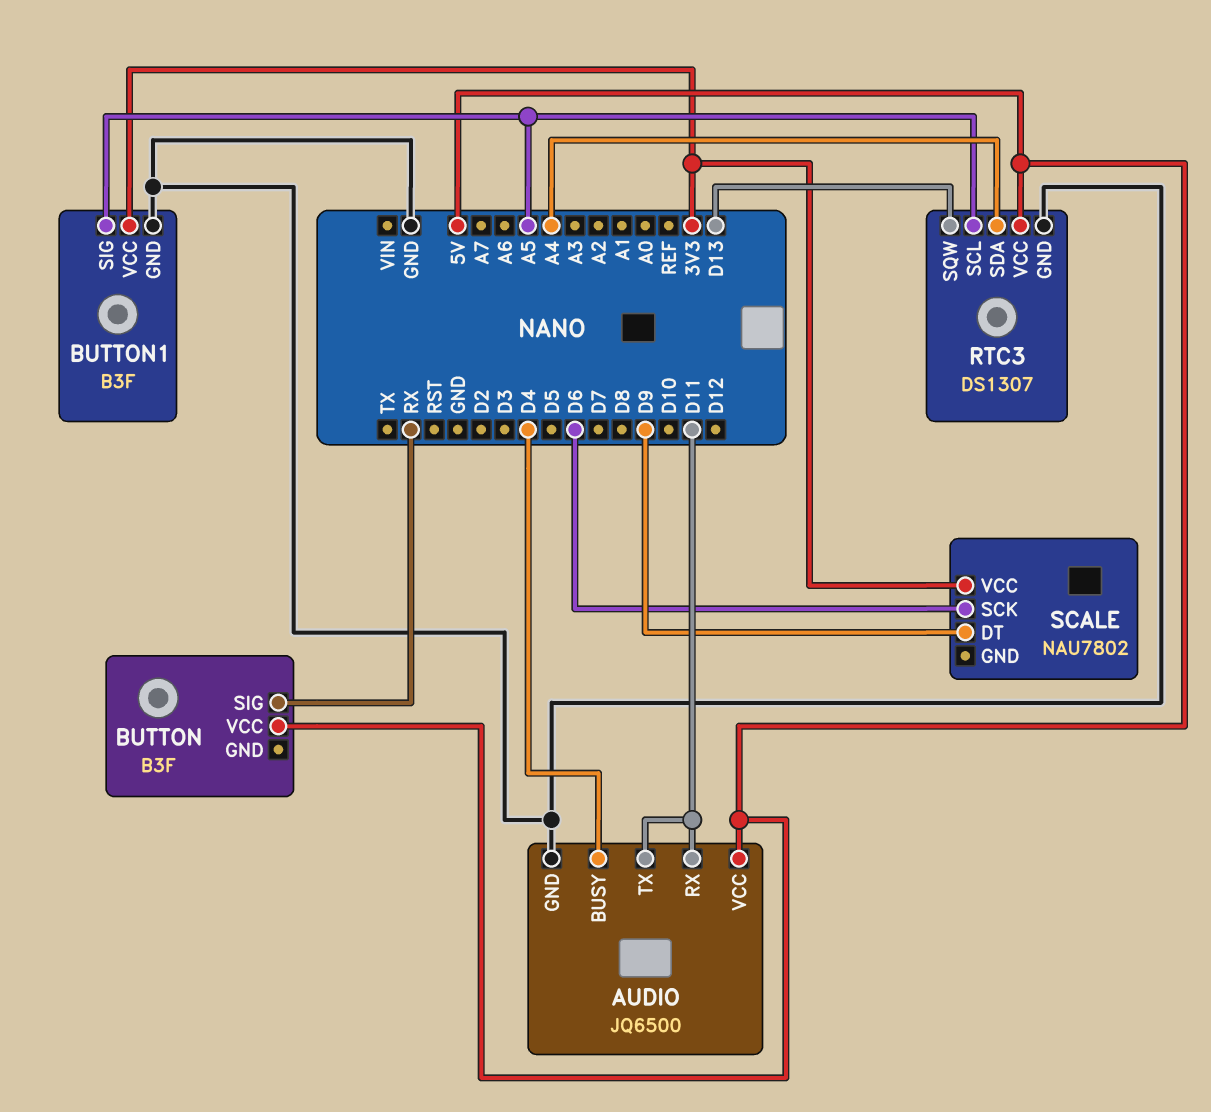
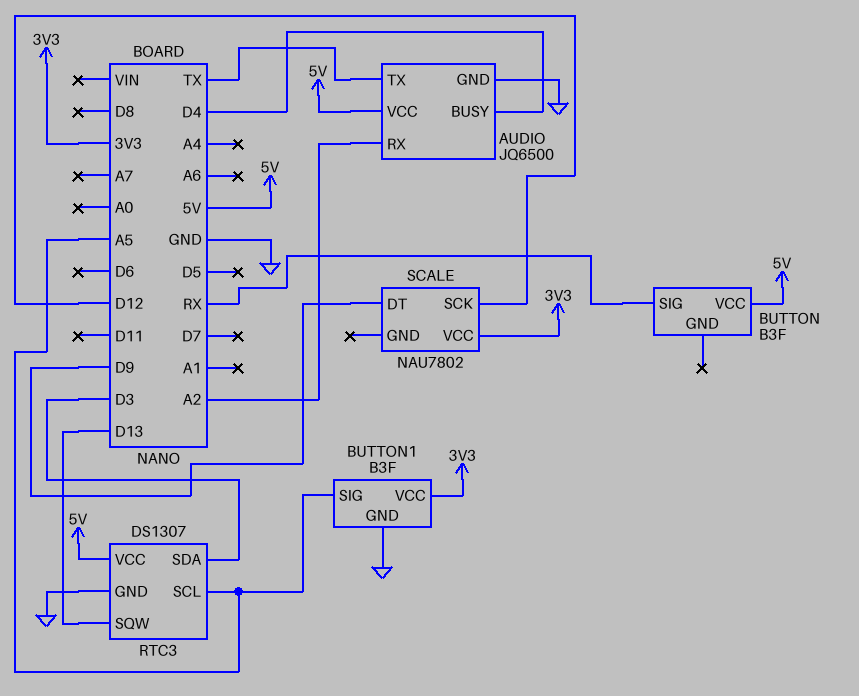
AUDIO pin RX: D11 -> A2
AUDIO pin TX: D11 -> TX
RTC3 pin SDA: A4 -> D3
SCALE pin SCK: D6 -> D12

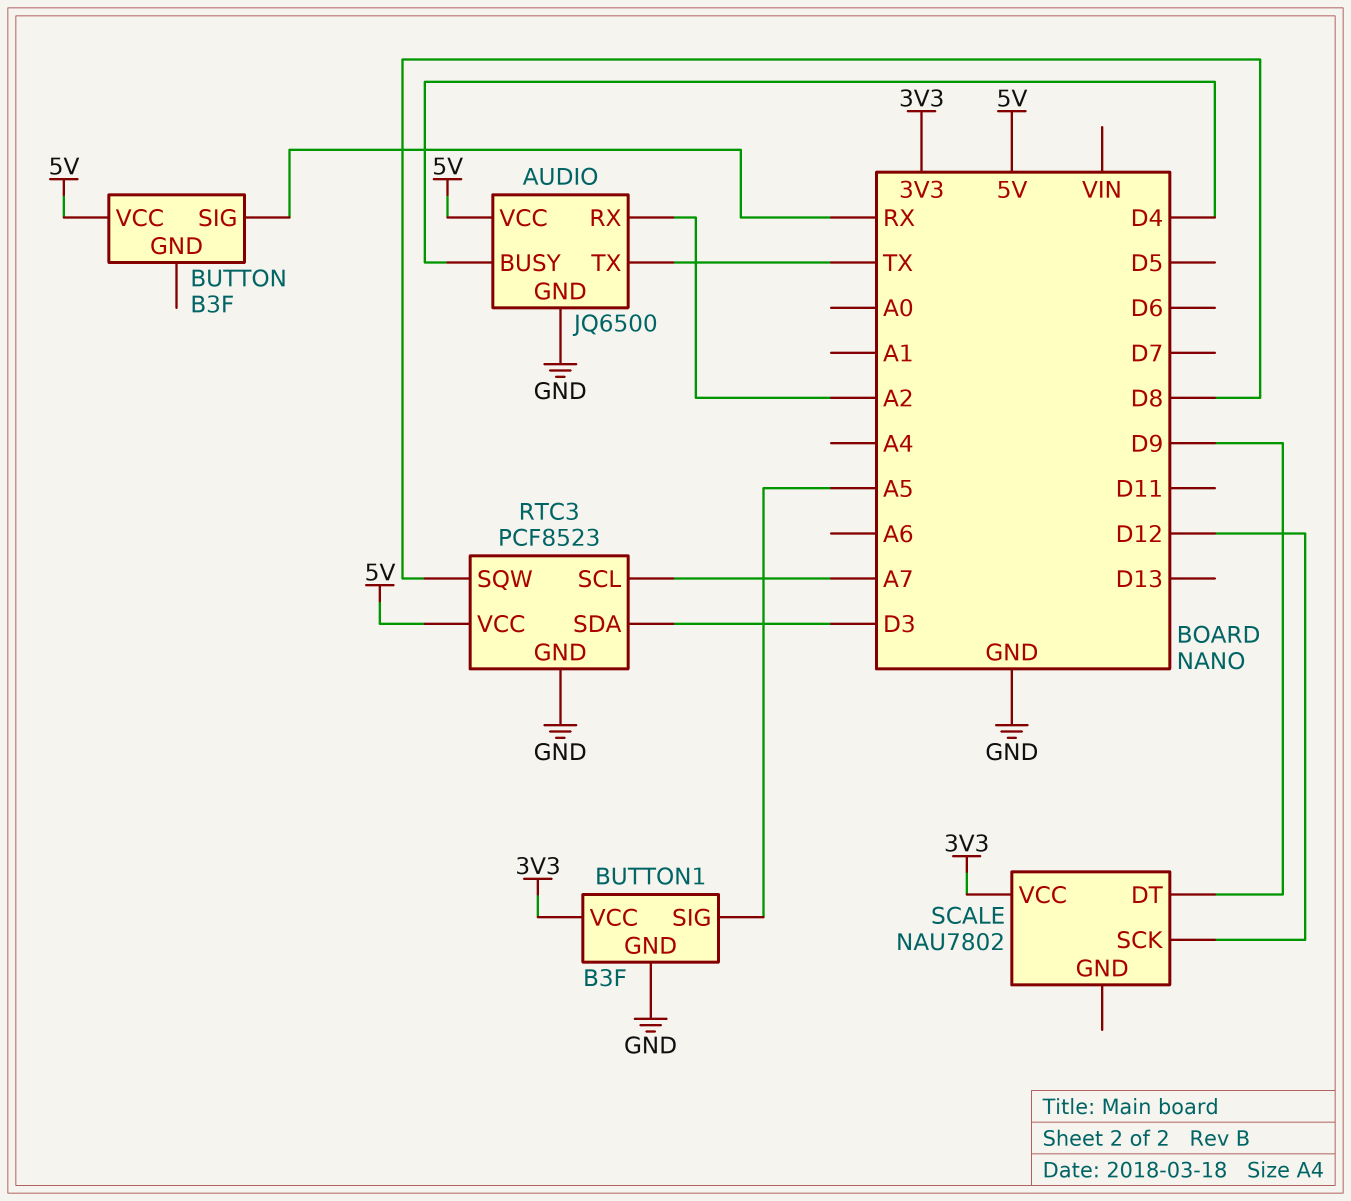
RTC3: DS1307 -> PCF8523
RTC3 pin SCL: A5 -> A7
RTC3 pin SQW: D13 -> D8

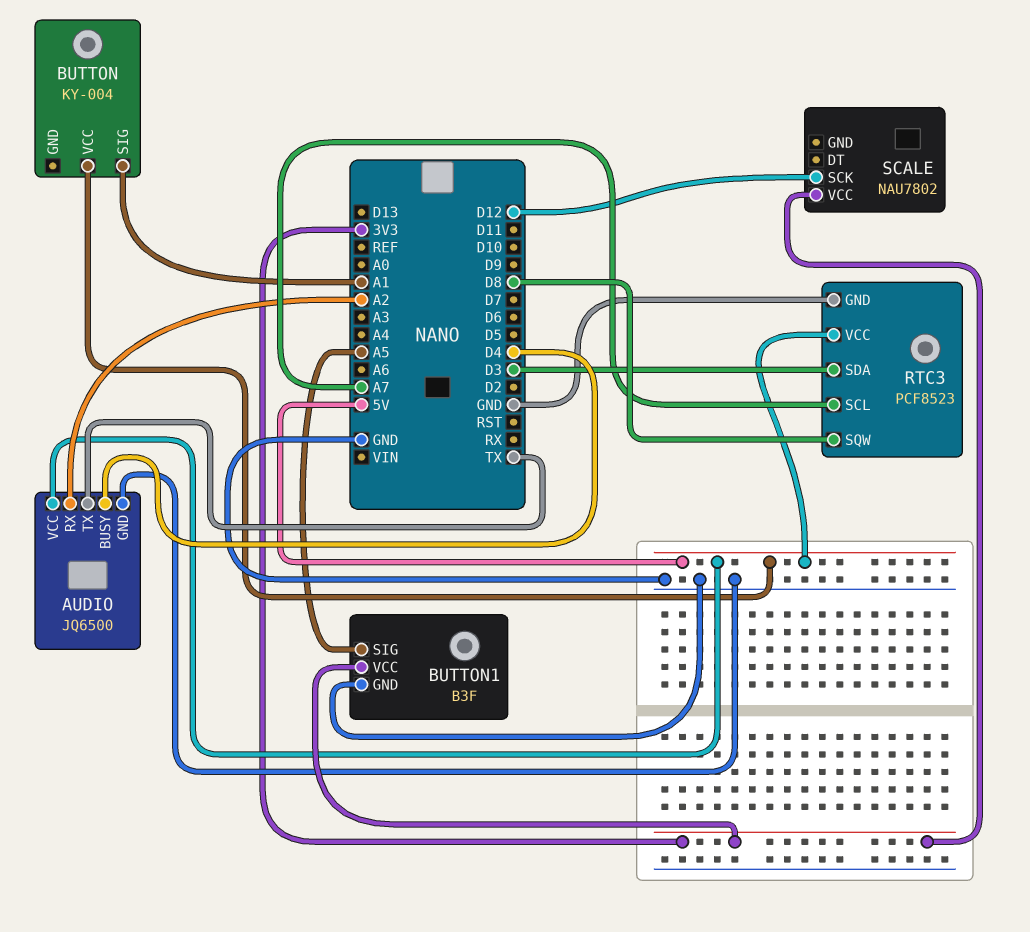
BUTTON: B3F -> KY-004
BUTTON pin SIG: RX -> A1
SCALE pin DT: D9 -> none

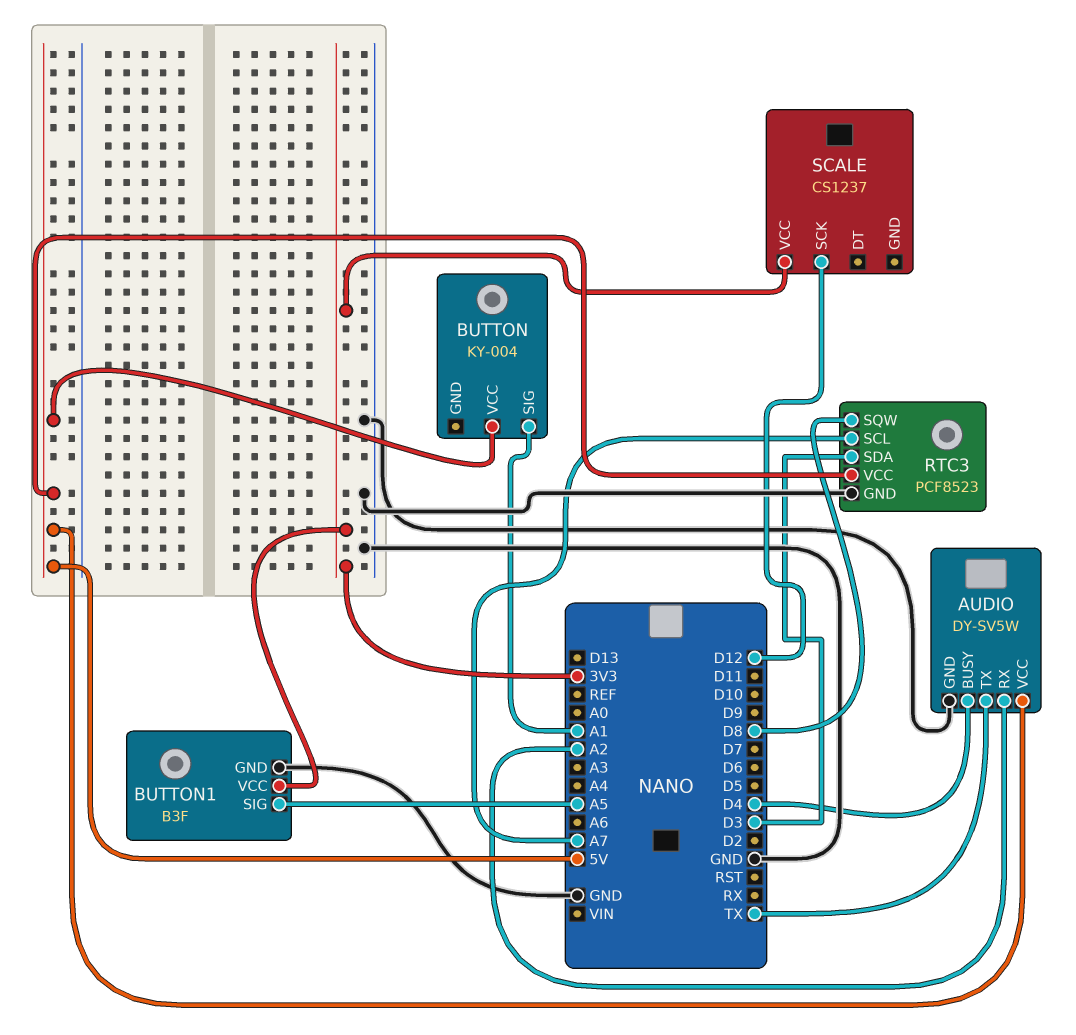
AUDIO: JQ6500 -> DY-SV5W
SCALE: NAU7802 -> CS1237

